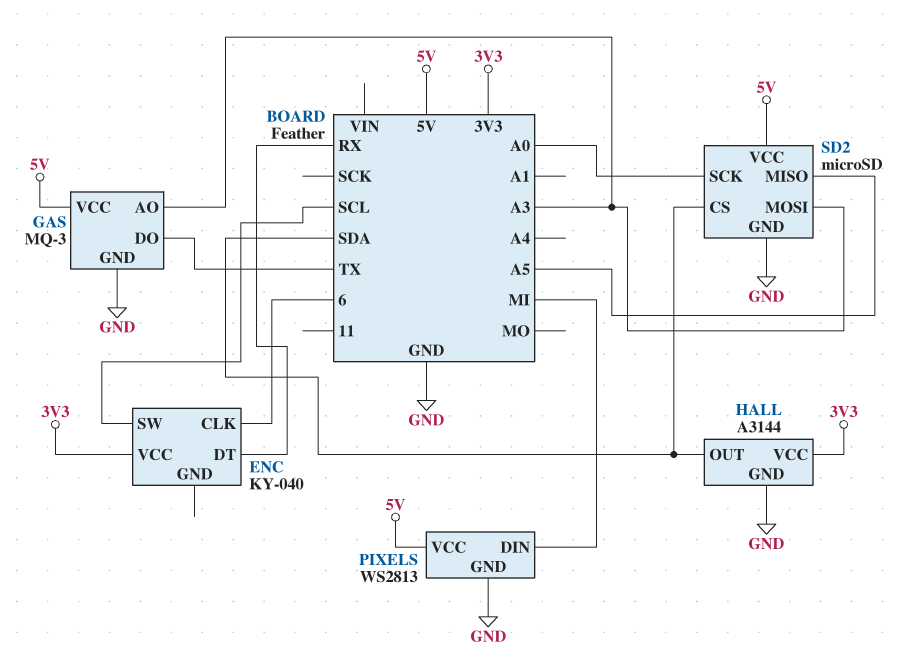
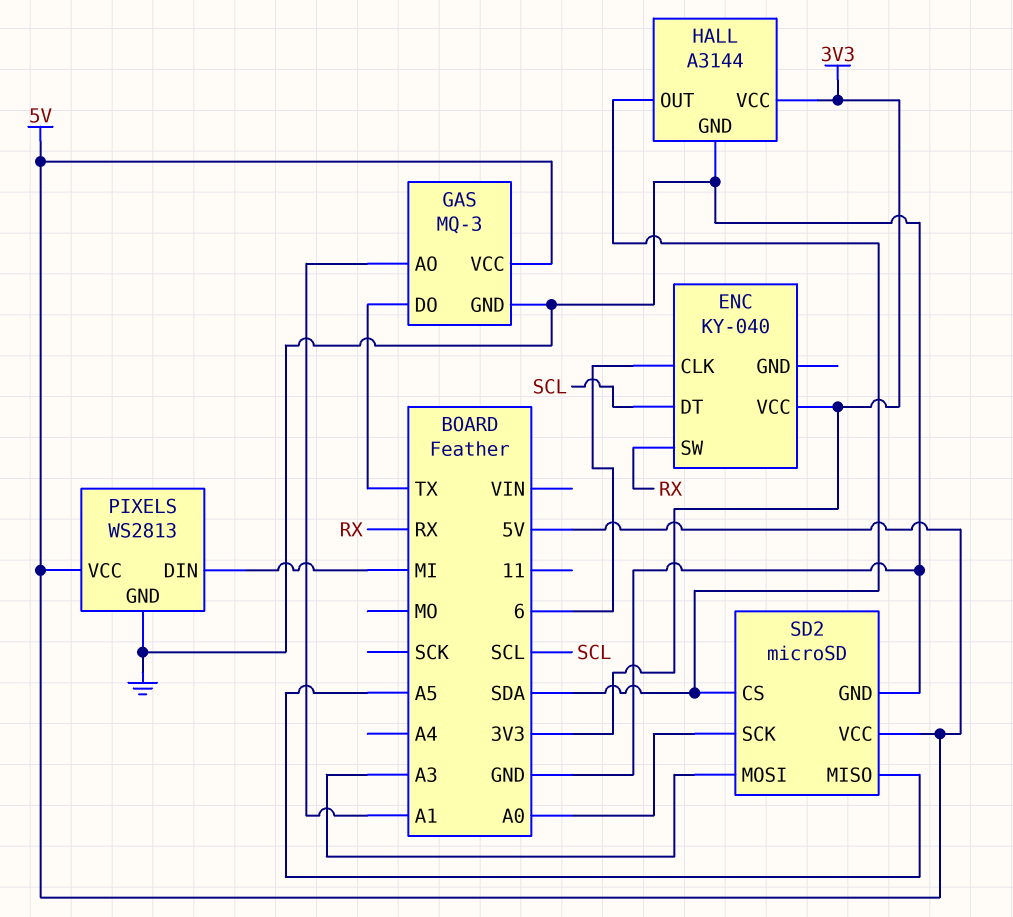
ENC pin DT: RX -> SCL
ENC pin SW: SCL -> RX
GAS pin AO: A3 -> A1

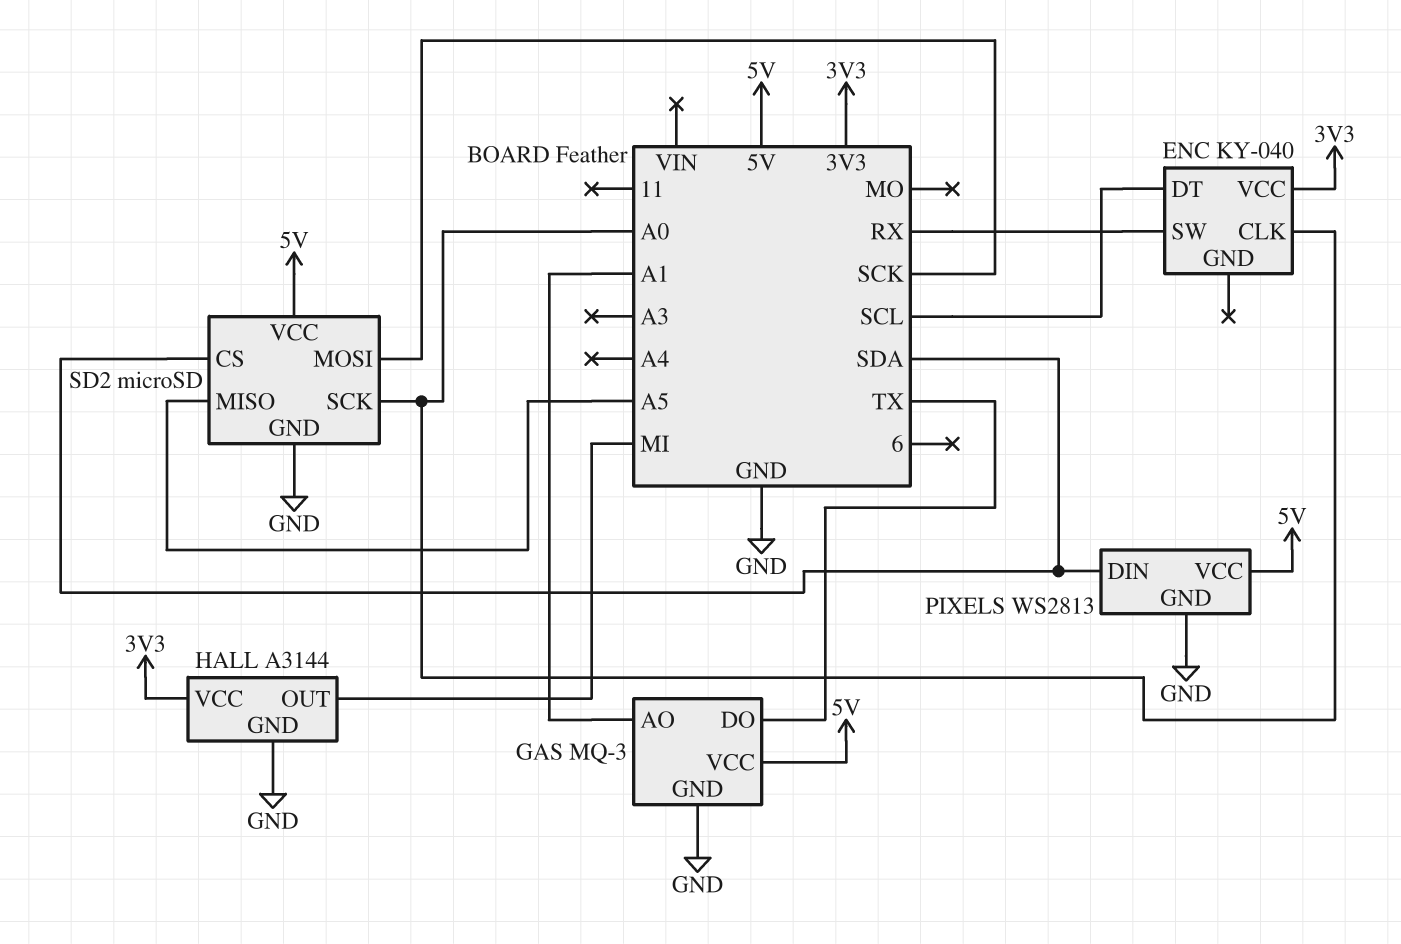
ENC pin CLK: 6 -> A0
HALL pin OUT: SDA -> MI
PIXELS pin DIN: MI -> SDA
SD2 pin MOSI: A3 -> SCK

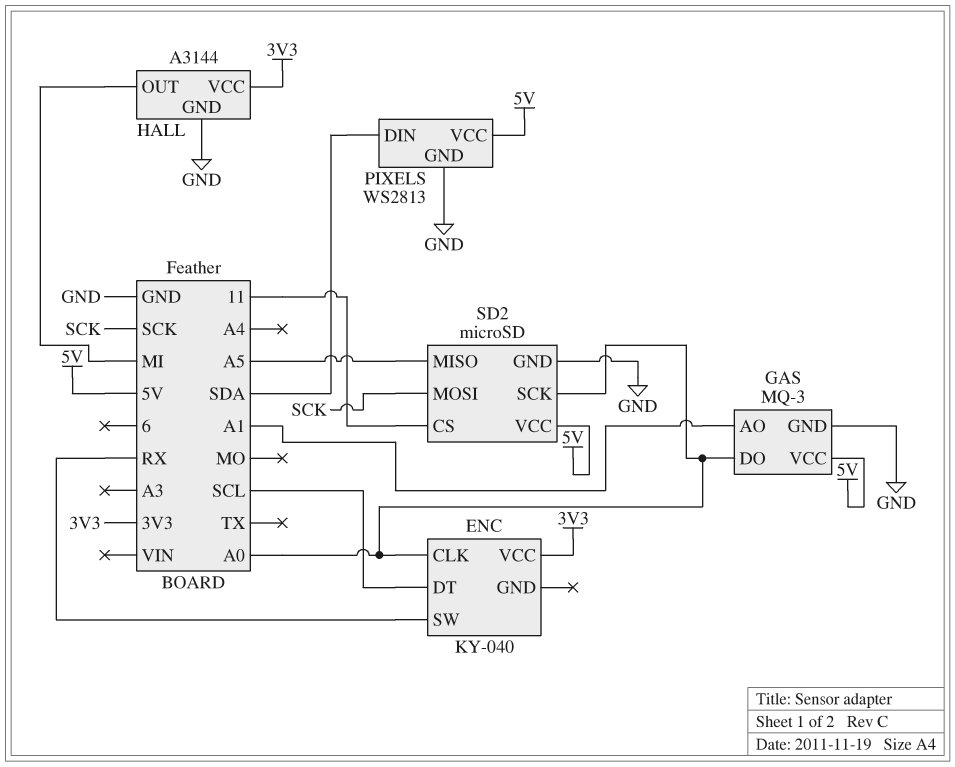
GAS pin DO: TX -> A0
SD2 pin CS: SDA -> 11

